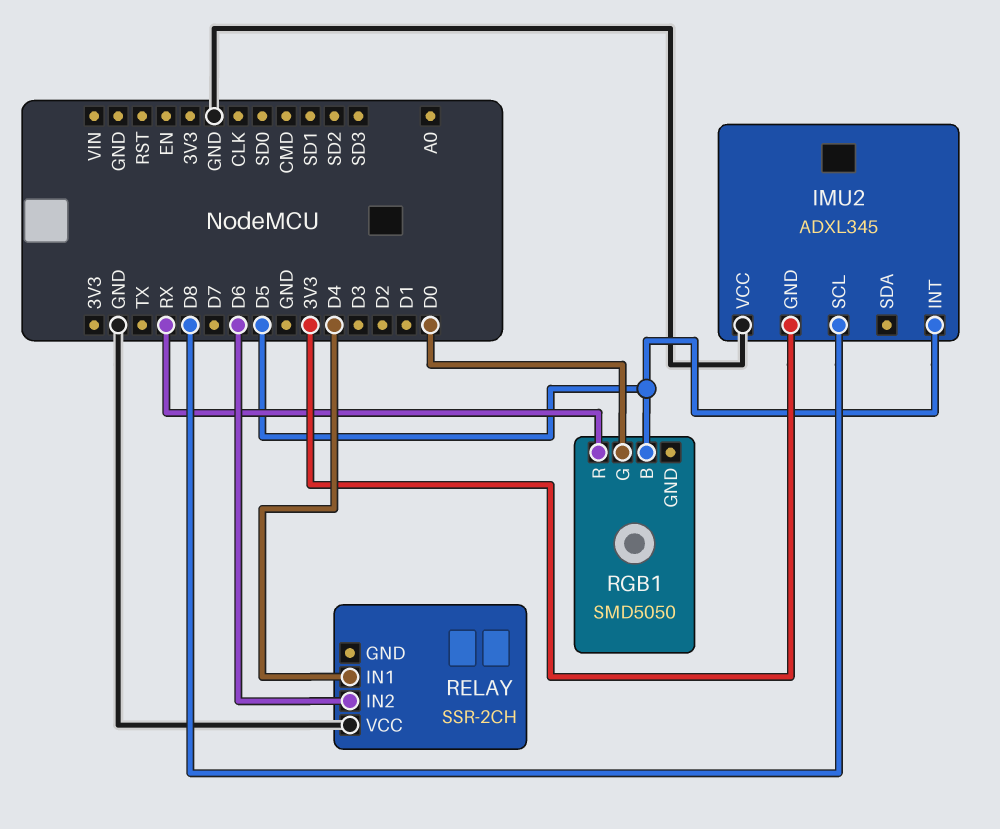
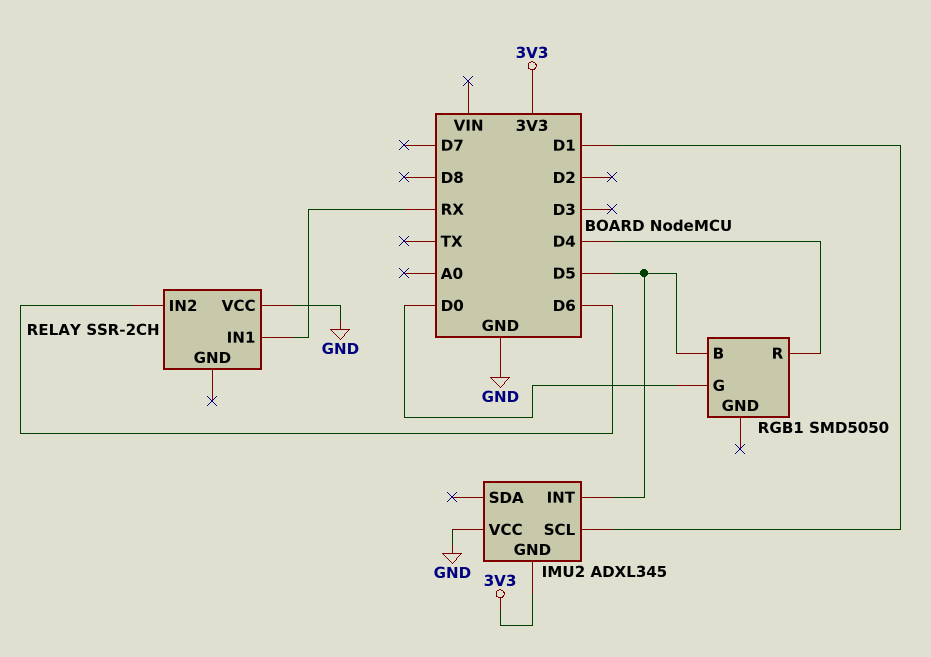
IMU2 pin SCL: D8 -> D1
RELAY pin IN1: D4 -> RX
RGB1 pin R: RX -> D4

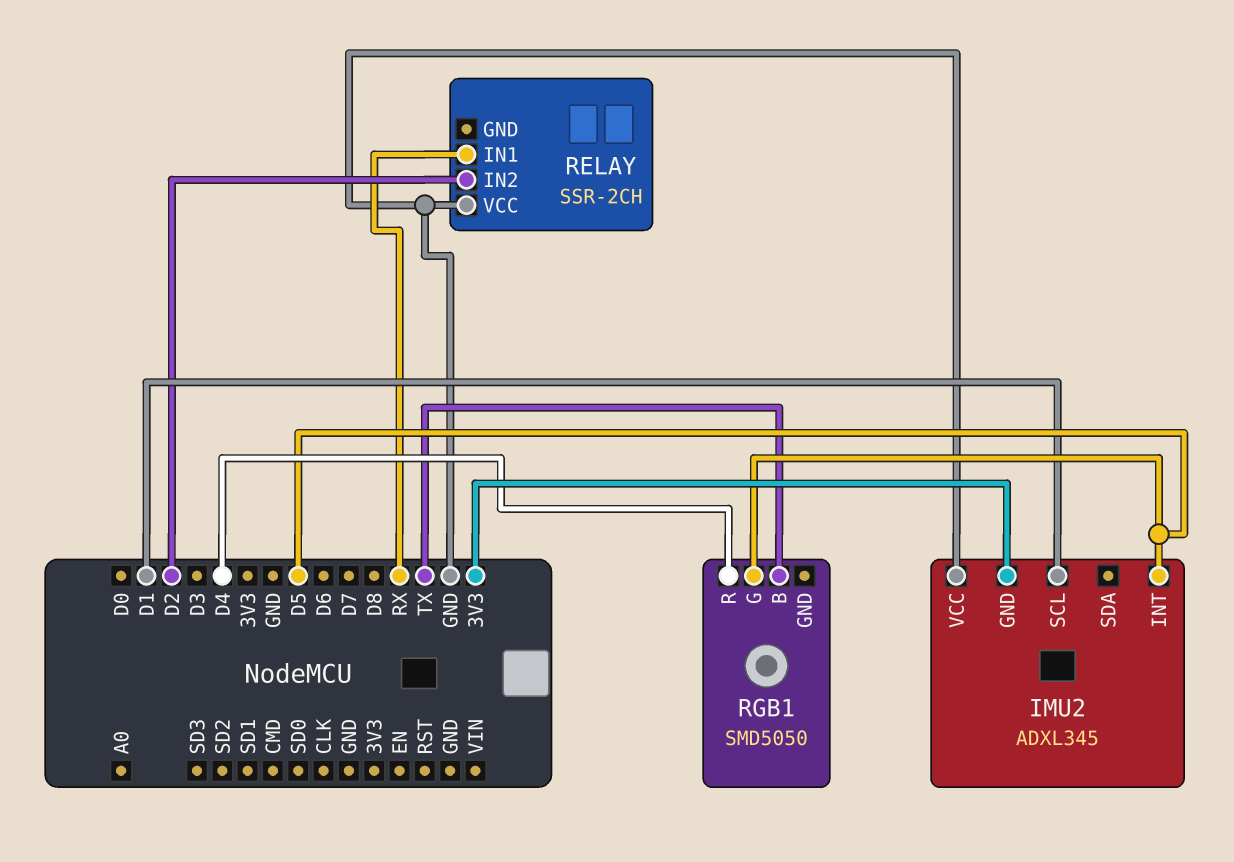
RELAY pin IN2: D6 -> D2
RGB1 pin B: D5 -> TX
RGB1 pin G: D0 -> D5

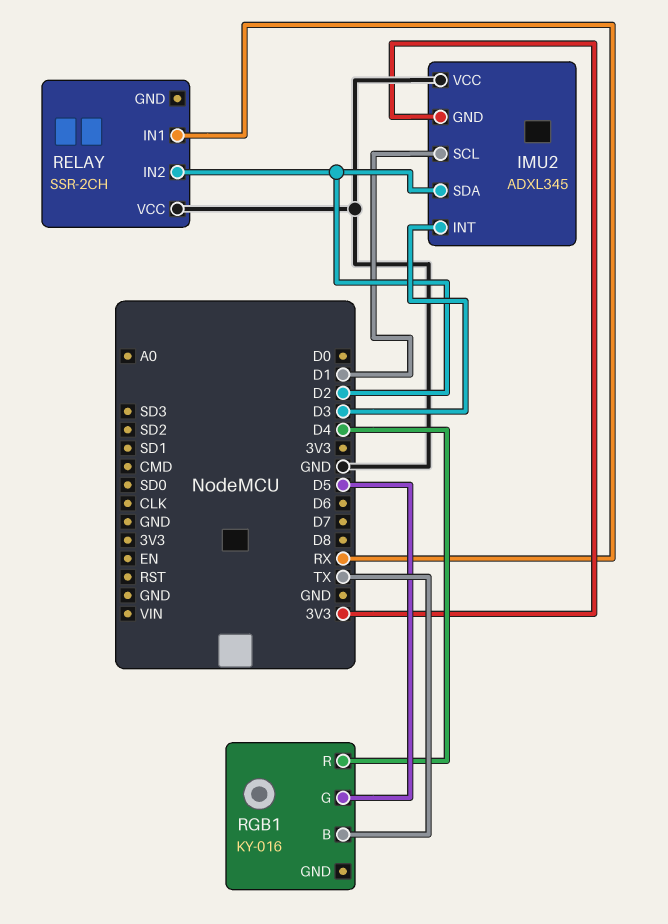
IMU2 pin INT: D5 -> D3
IMU2 pin SDA: none -> D2
RGB1: SMD5050 -> KY-016

